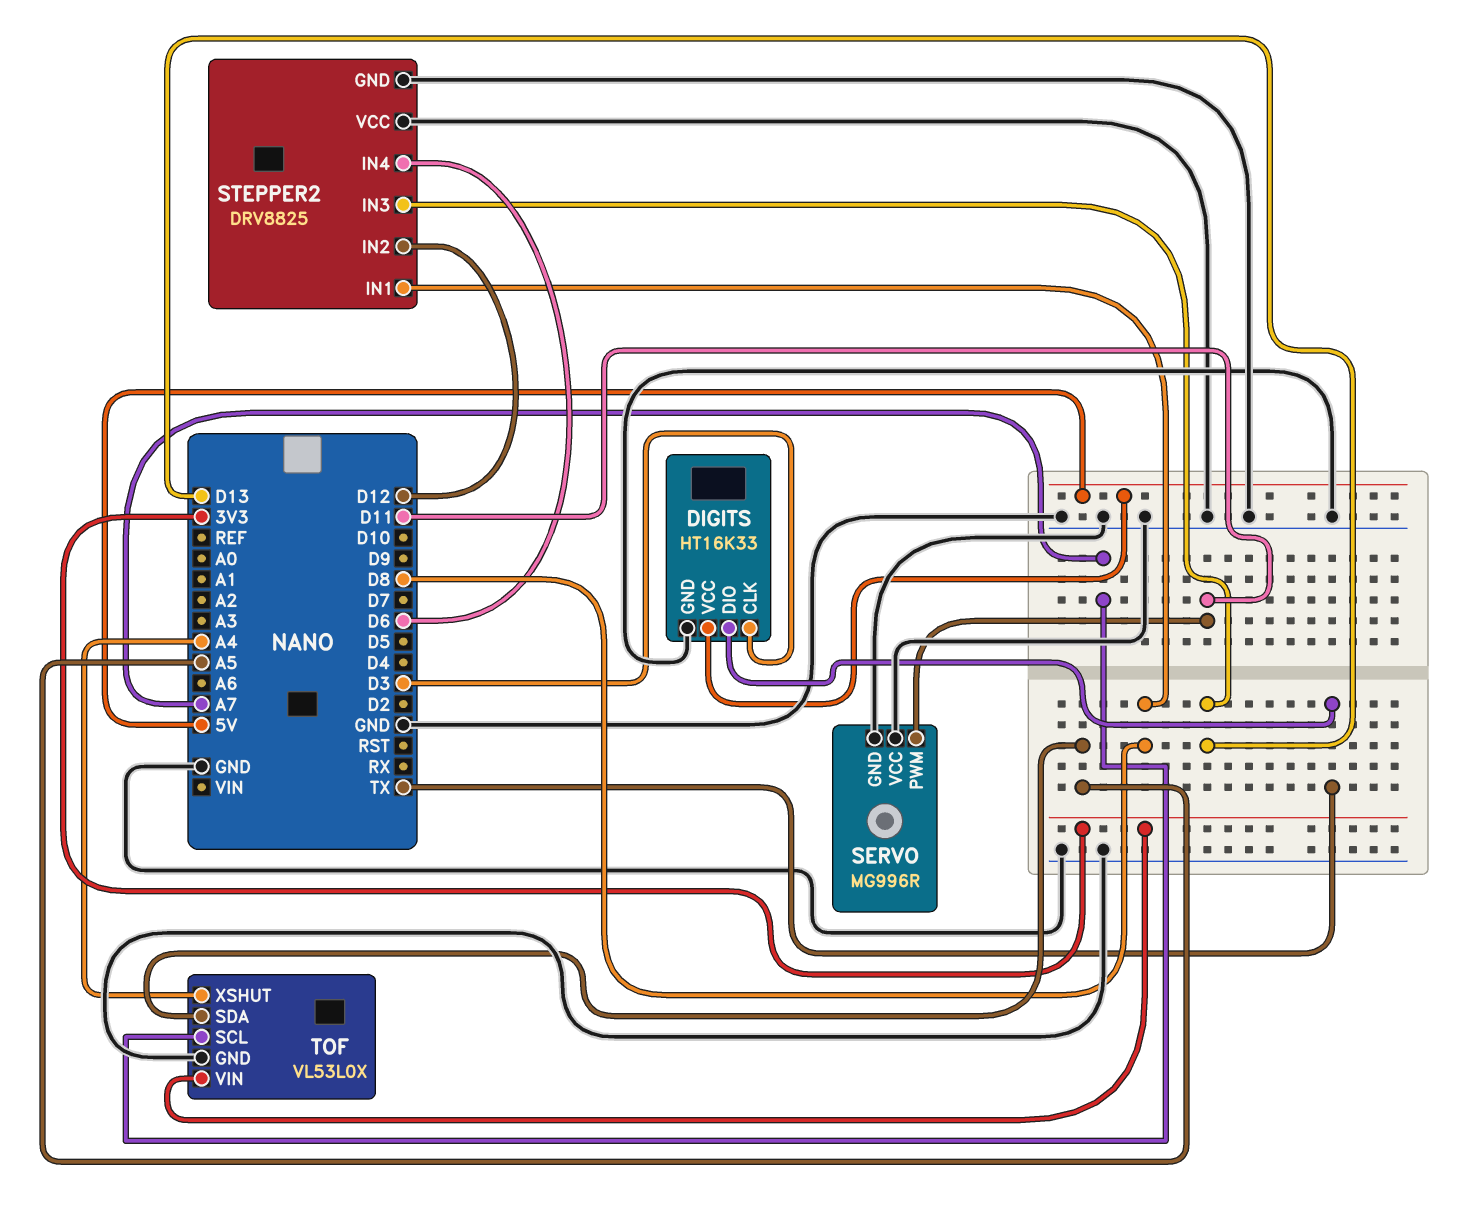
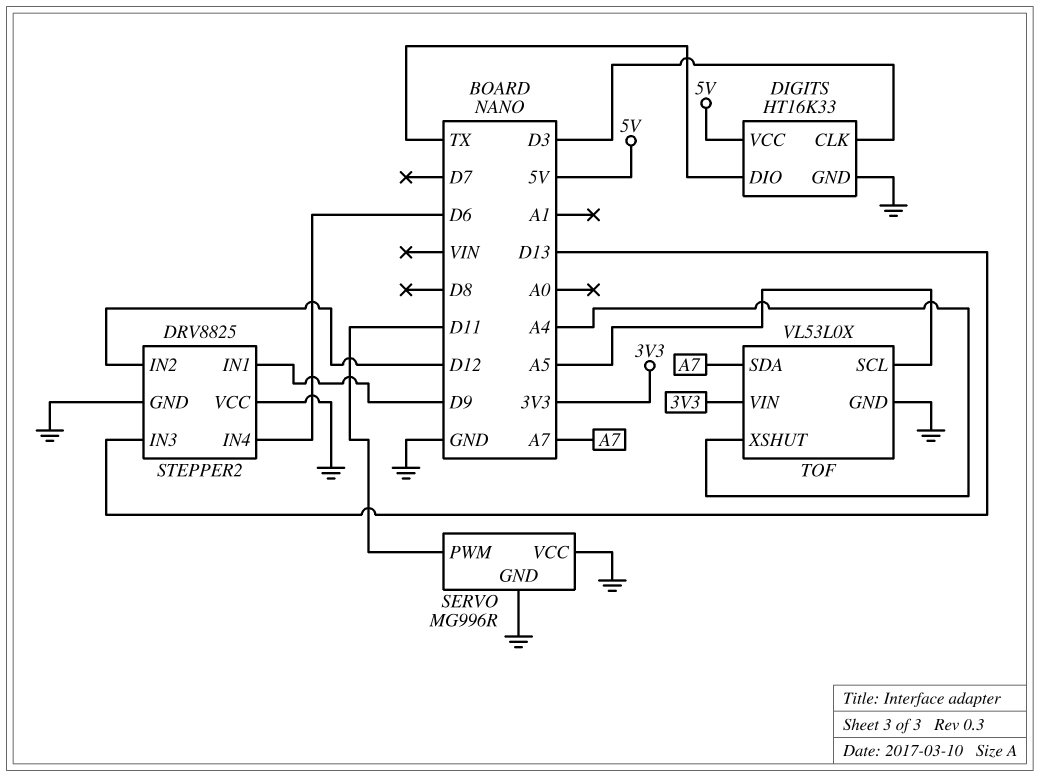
STEPPER2 pin IN1: D8 -> D9
TOF pin SCL: A7 -> A5
TOF pin SDA: A5 -> A7

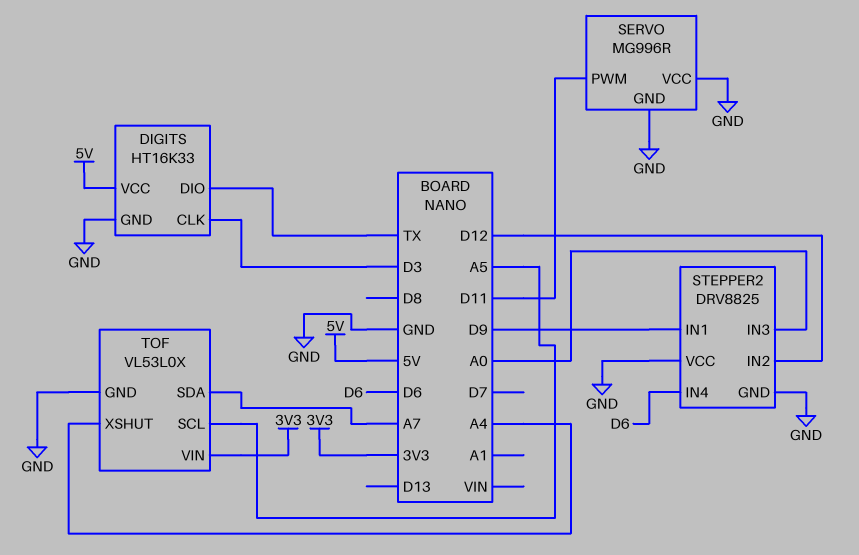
STEPPER2 pin IN3: D13 -> A0

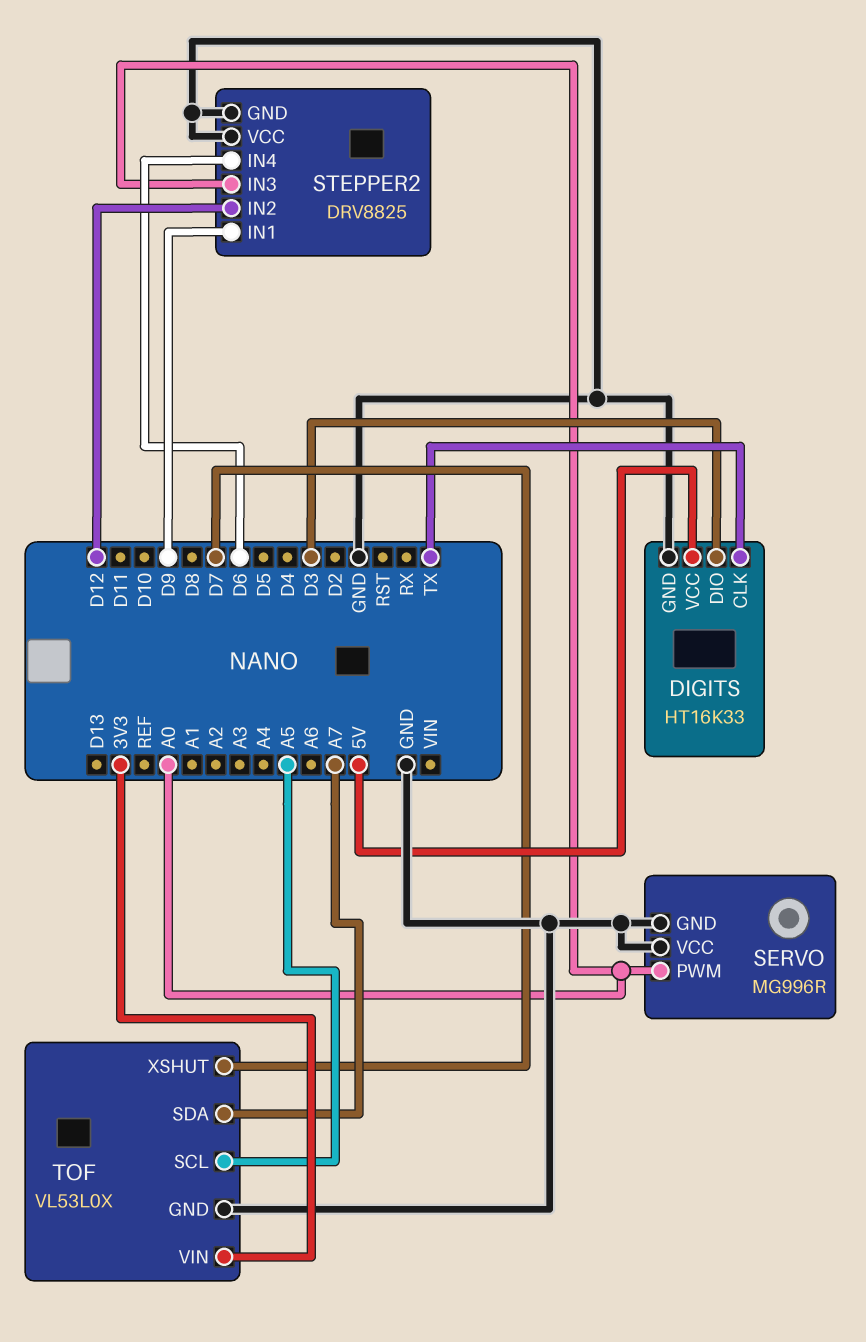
DIGITS pin CLK: D3 -> TX
DIGITS pin DIO: TX -> D3
SERVO pin PWM: D11 -> A0
TOF pin XSHUT: A4 -> D7

